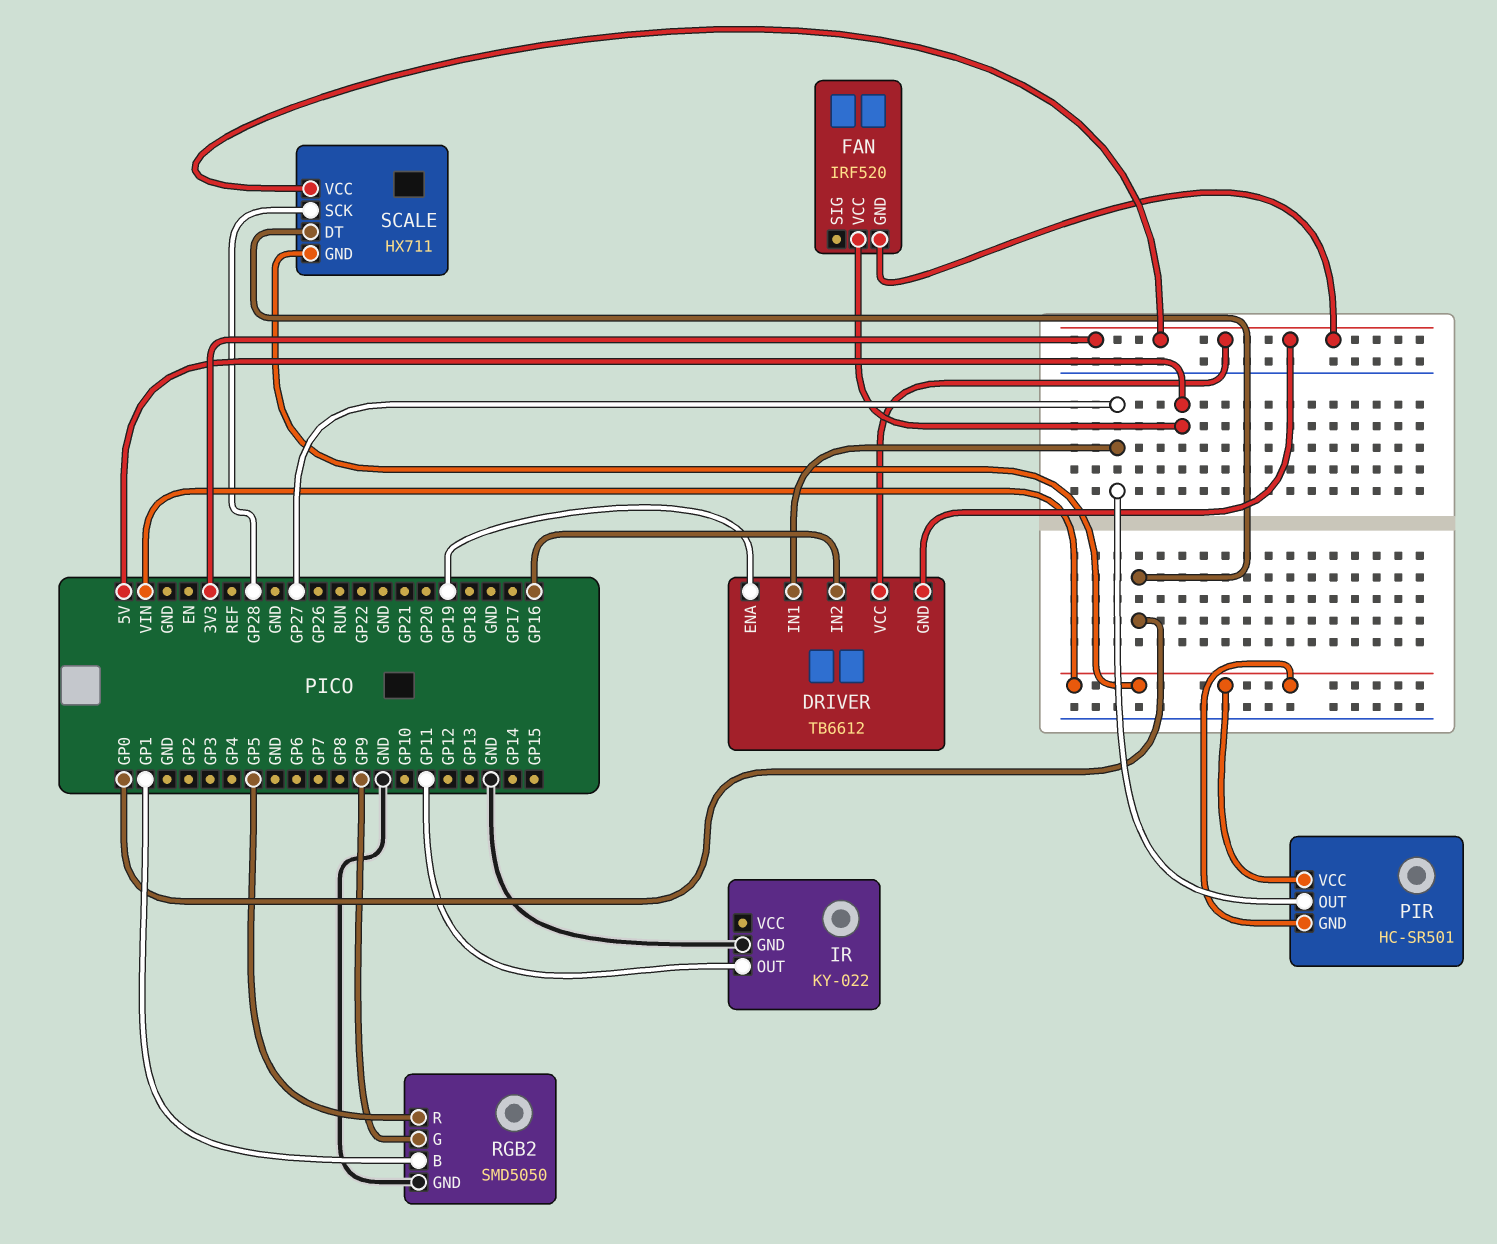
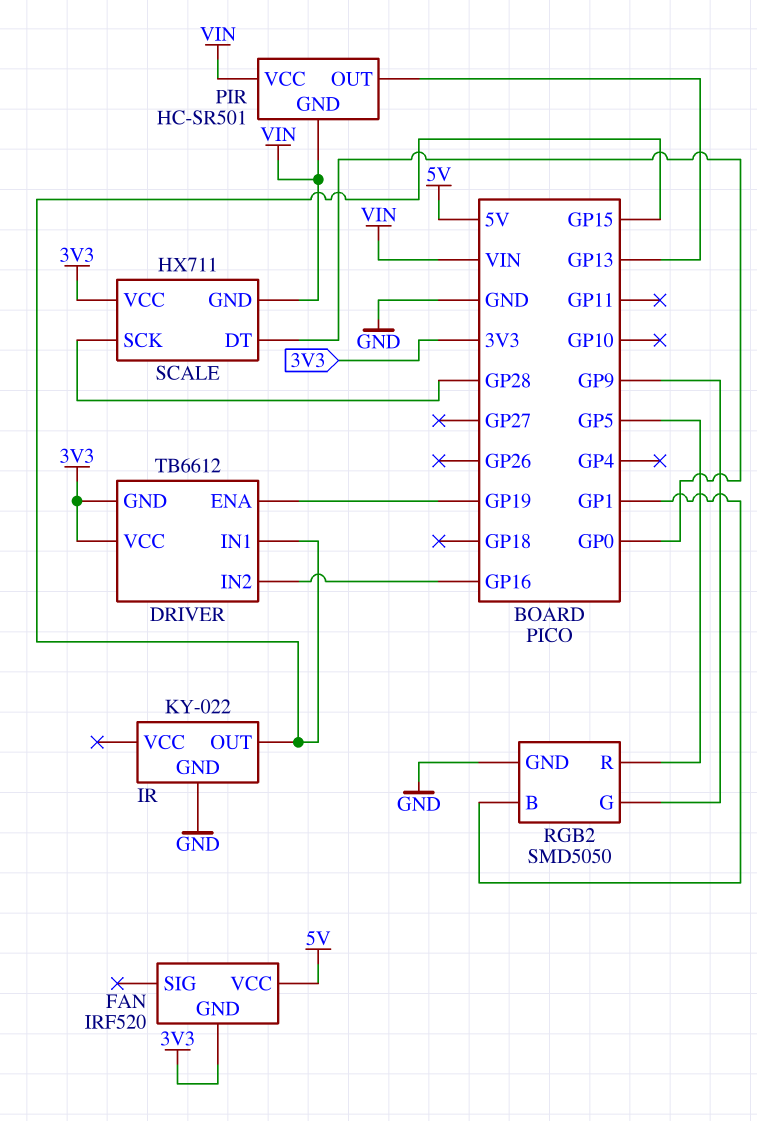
DRIVER pin IN1: GP27 -> GP15
IR pin OUT: GP11 -> GP15
PIR pin OUT: GP27 -> GP13

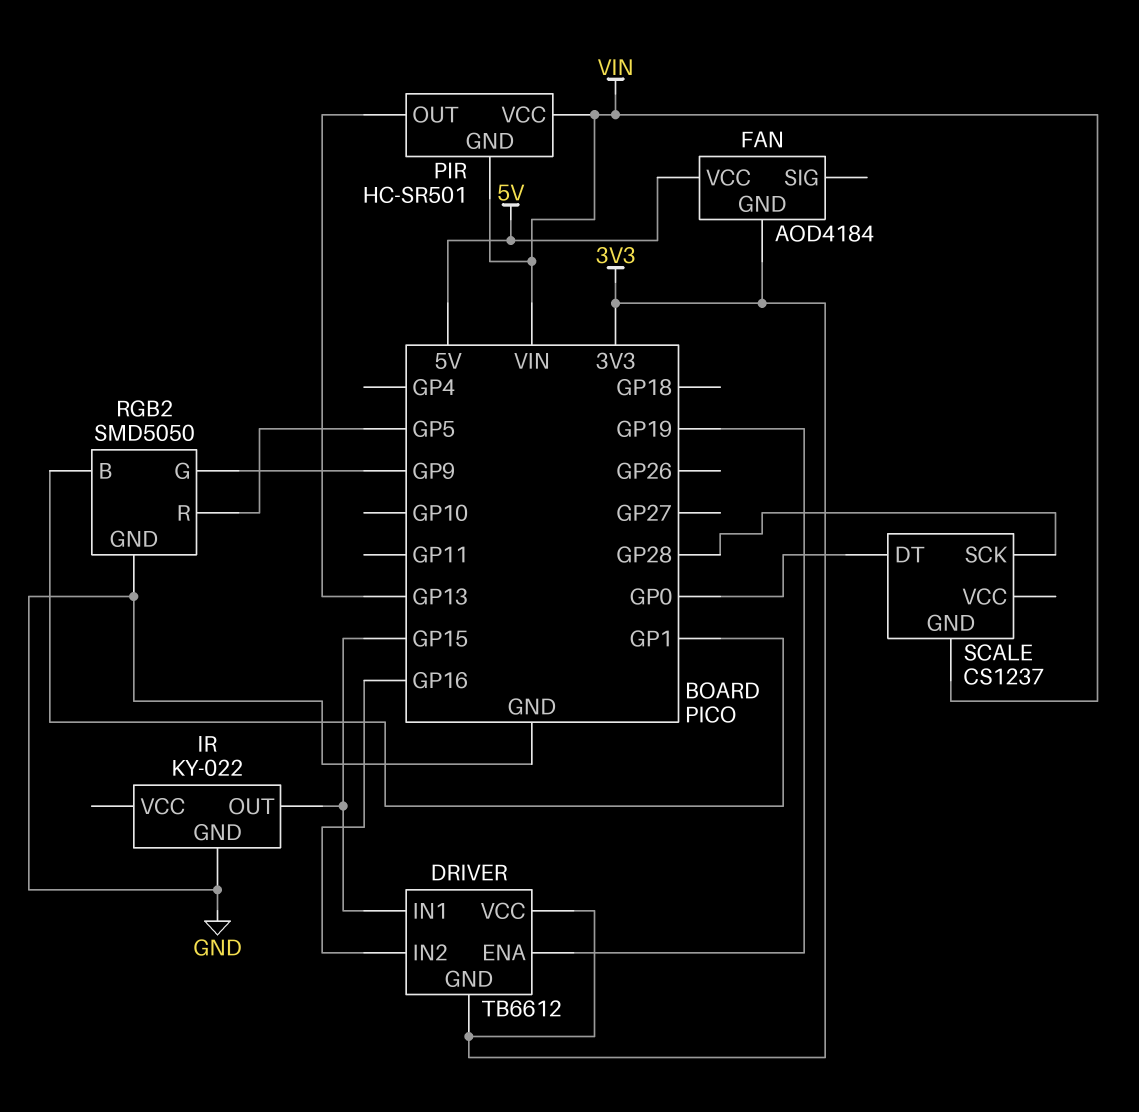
FAN: IRF520 -> AOD4184
SCALE: HX711 -> CS1237
SCALE pin VCC: 3V3 -> none

